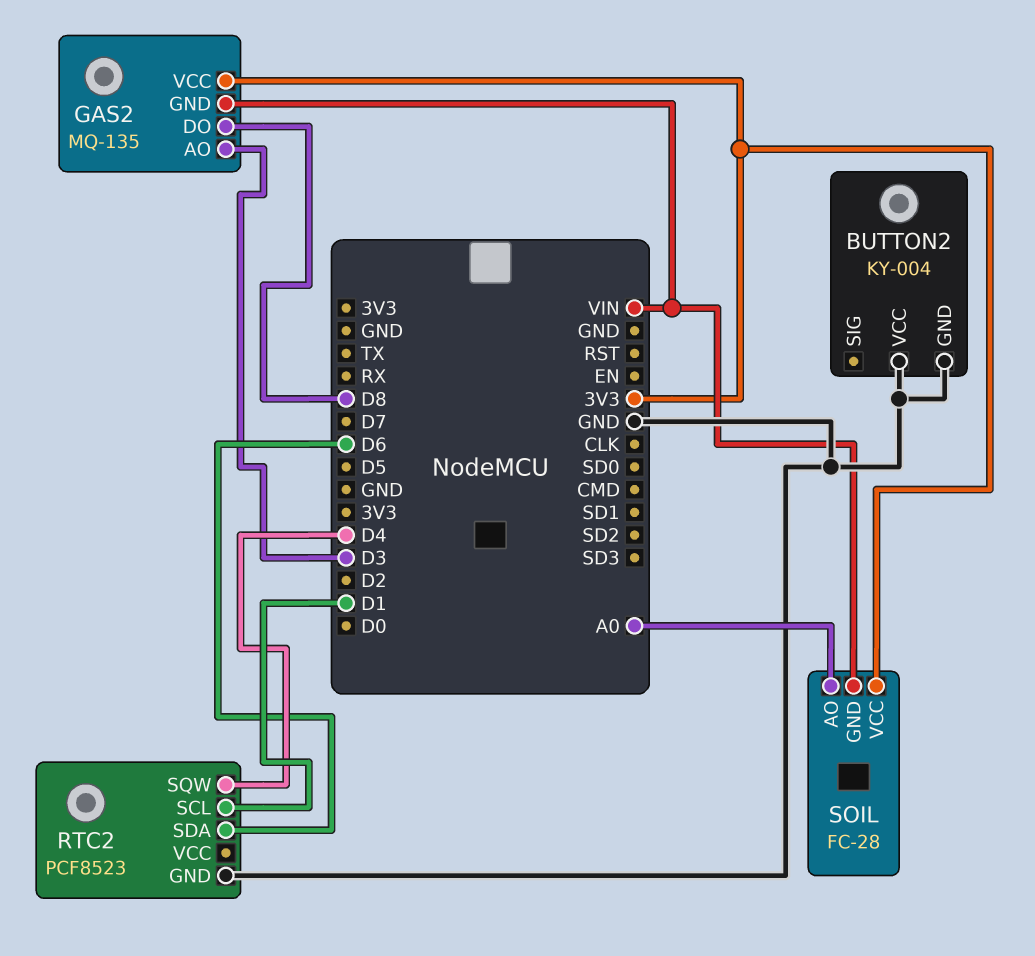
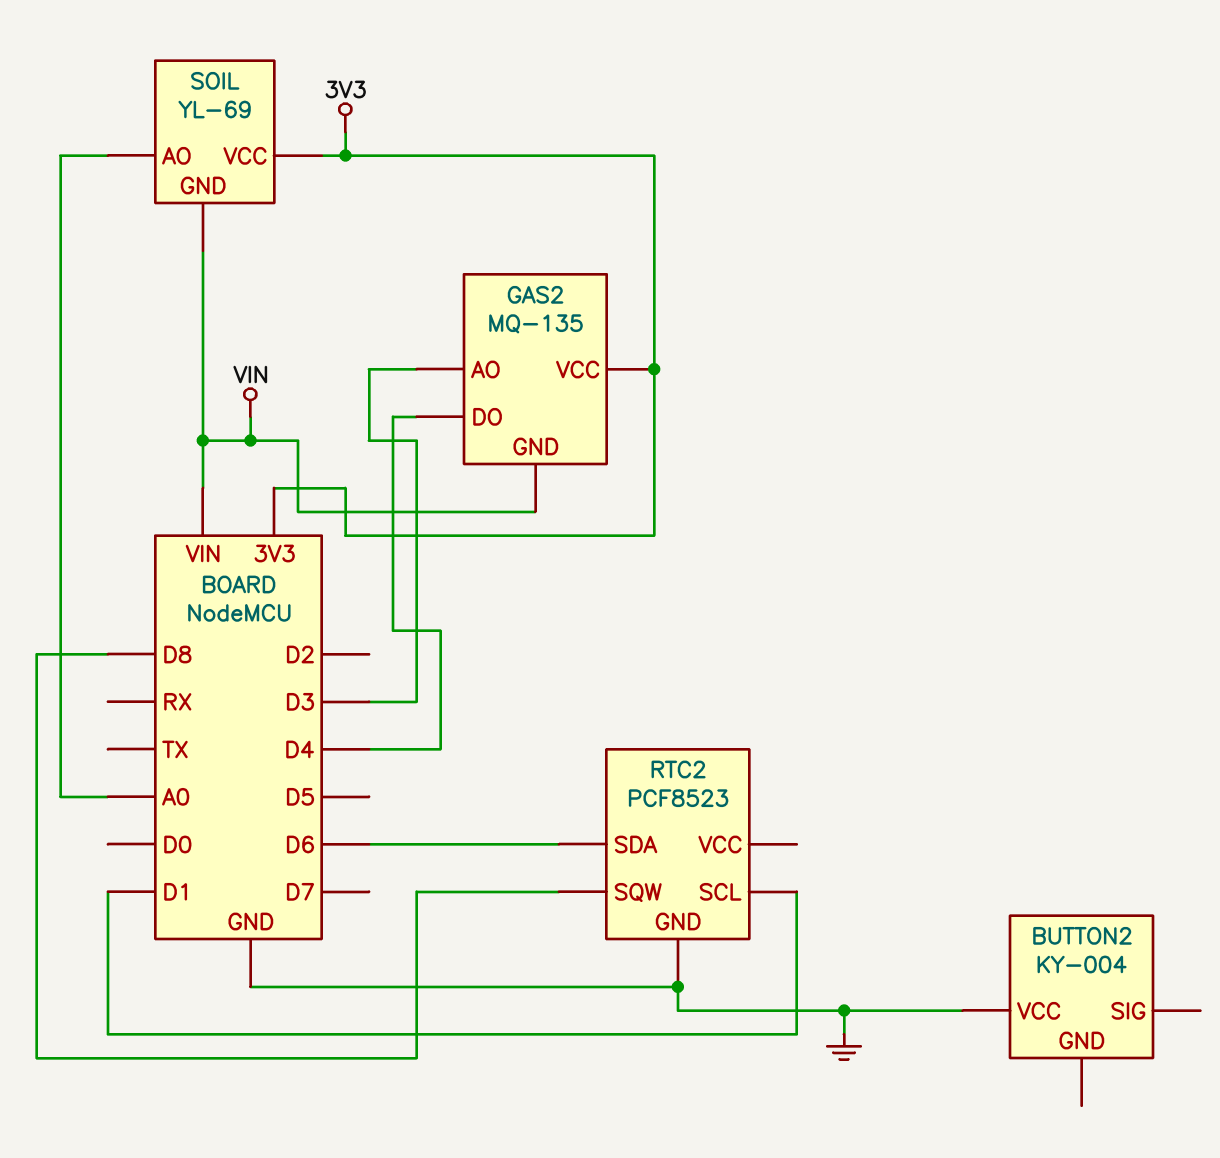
BUTTON2 pin GND: GND -> none
GAS2 pin DO: D8 -> D4
RTC2 pin SQW: D4 -> D8
SOIL: FC-28 -> YL-69

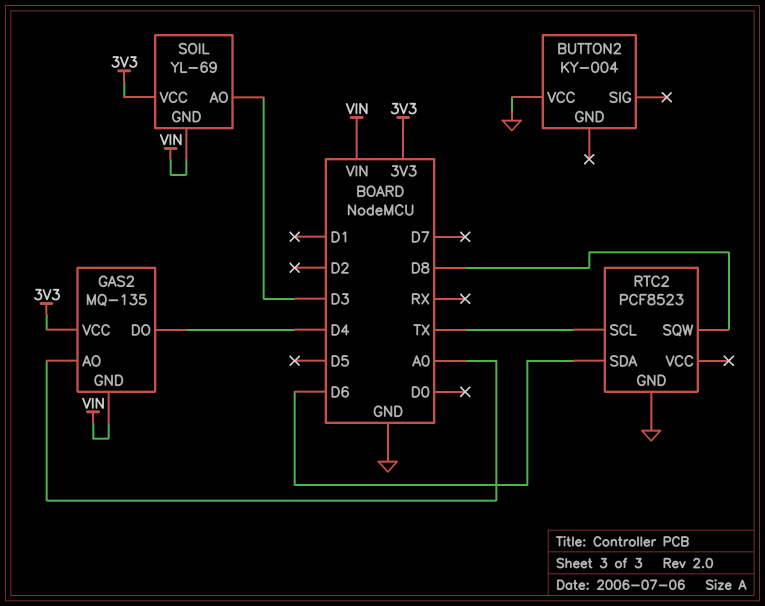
GAS2 pin AO: D3 -> A0
RTC2 pin SCL: D1 -> TX
SOIL pin AO: A0 -> D3

